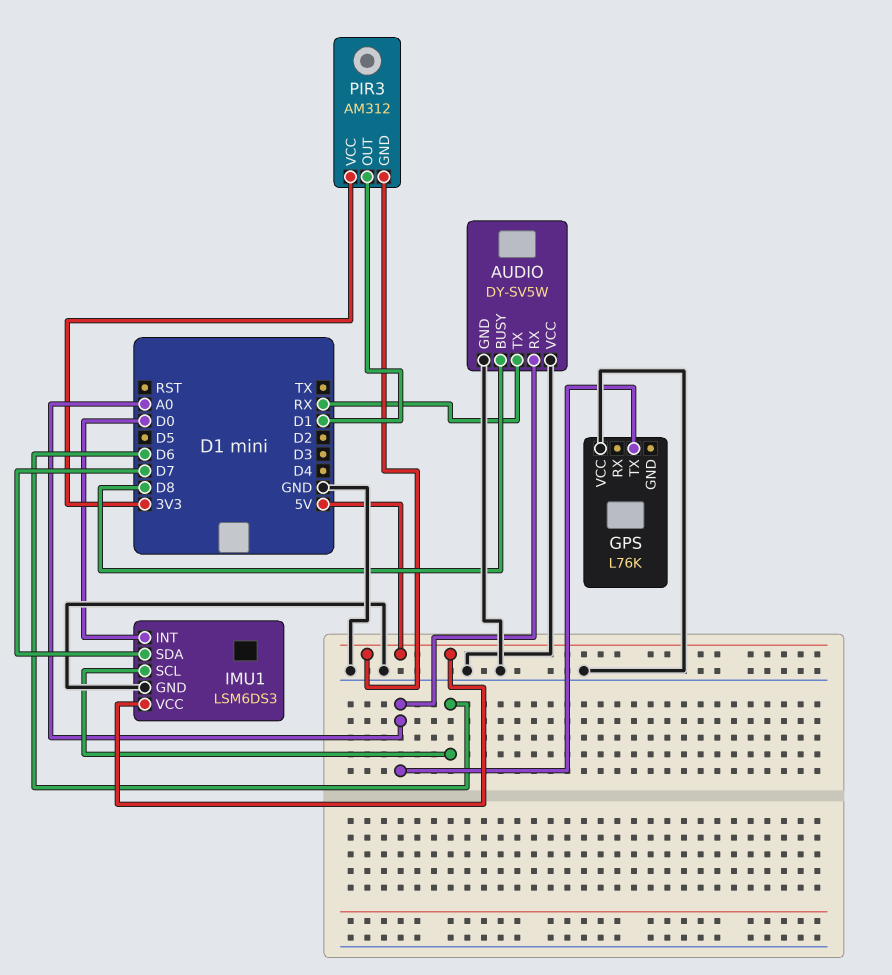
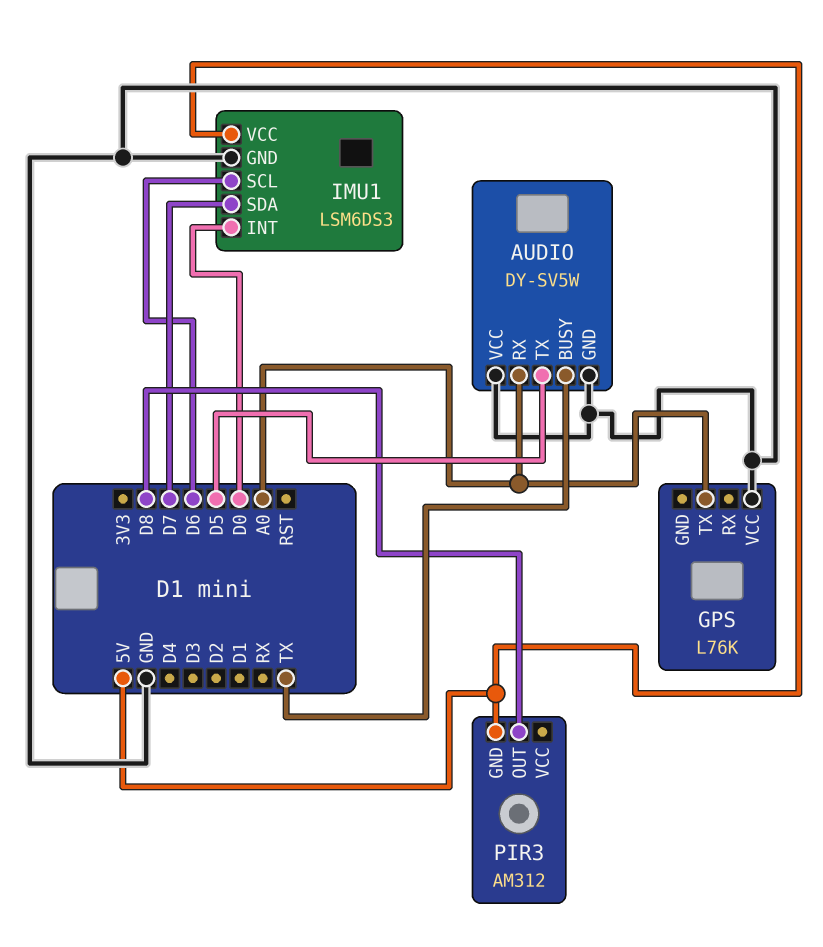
AUDIO pin BUSY: D8 -> TX
AUDIO pin TX: RX -> D5
PIR3 pin OUT: D1 -> D8
PIR3 pin VCC: 3V3 -> none

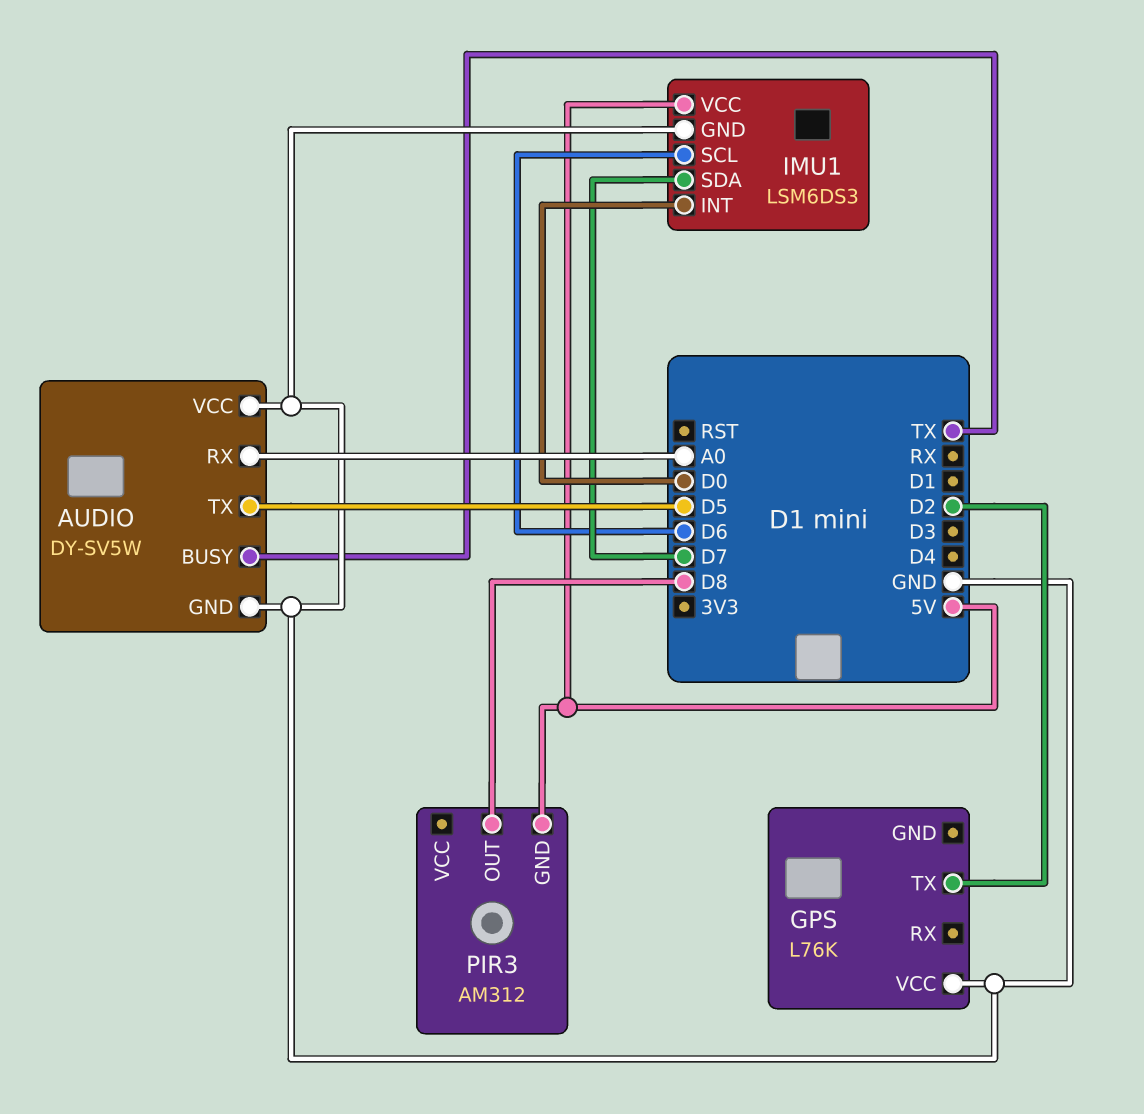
GPS pin TX: A0 -> D2

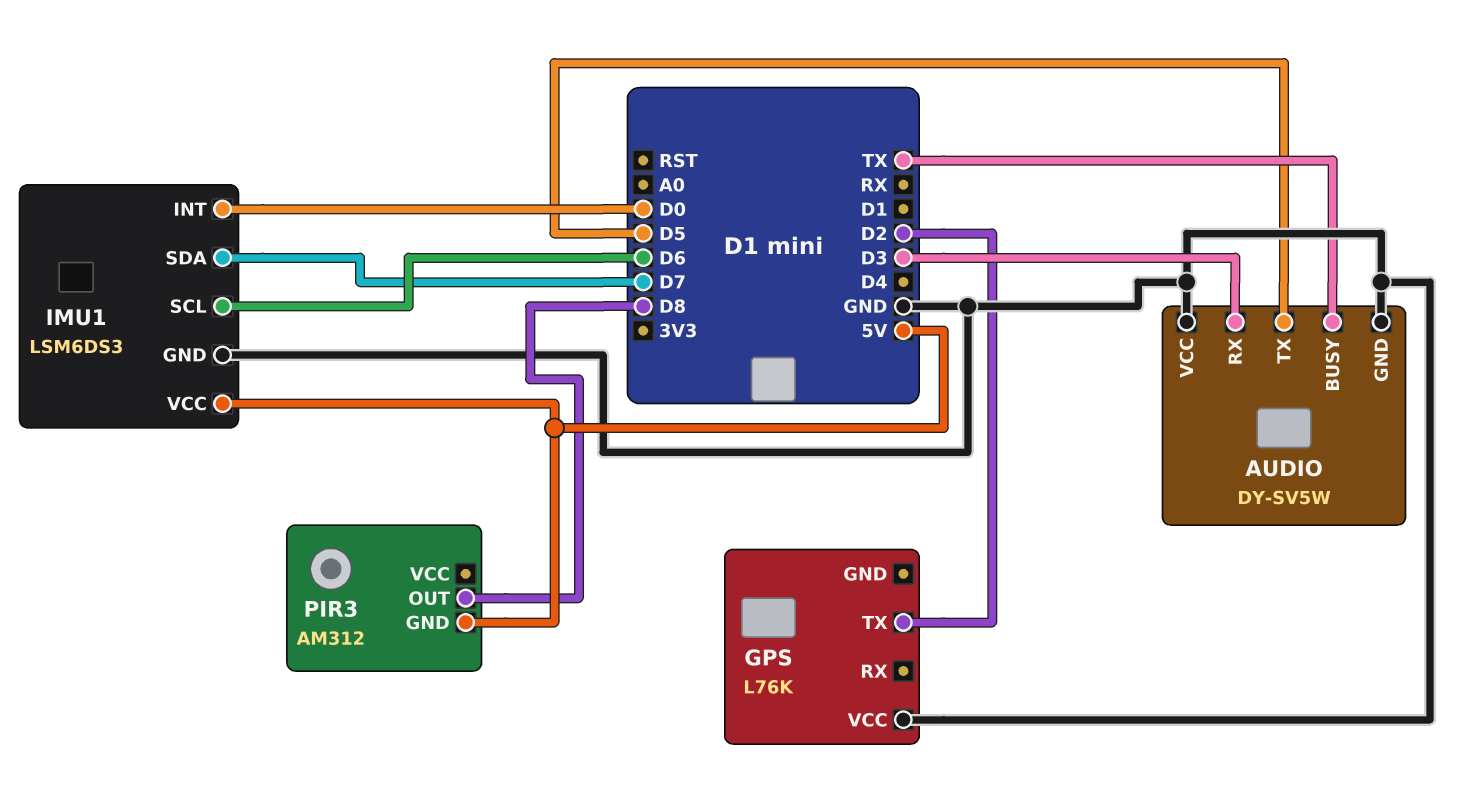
AUDIO pin RX: A0 -> D3

